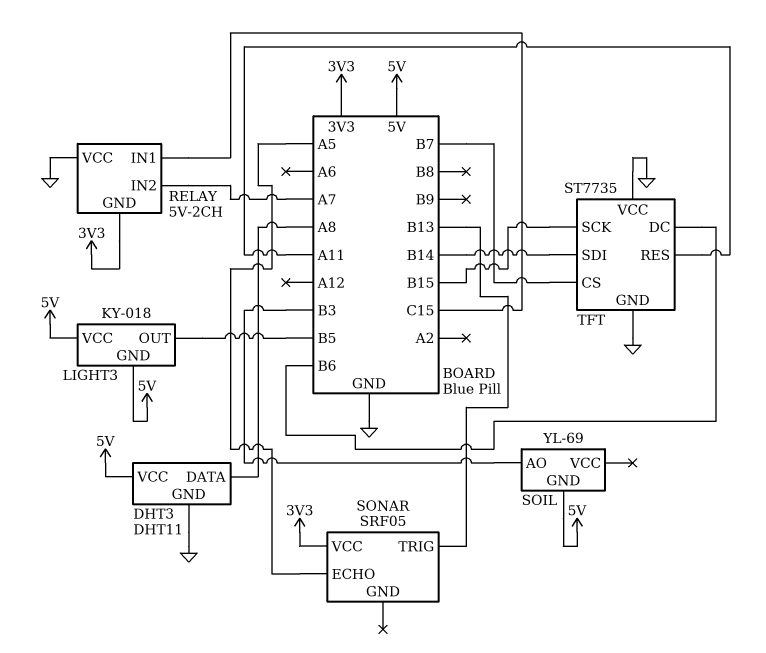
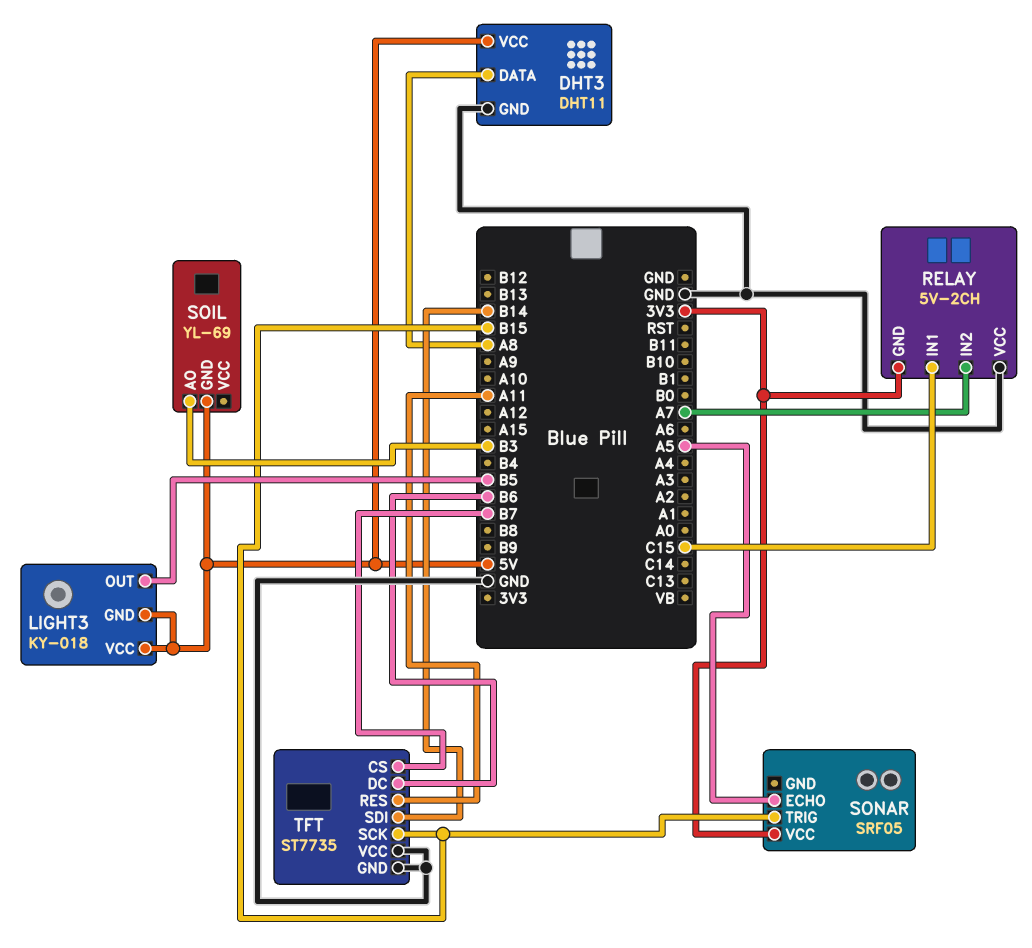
SONAR pin TRIG: B13 -> B15

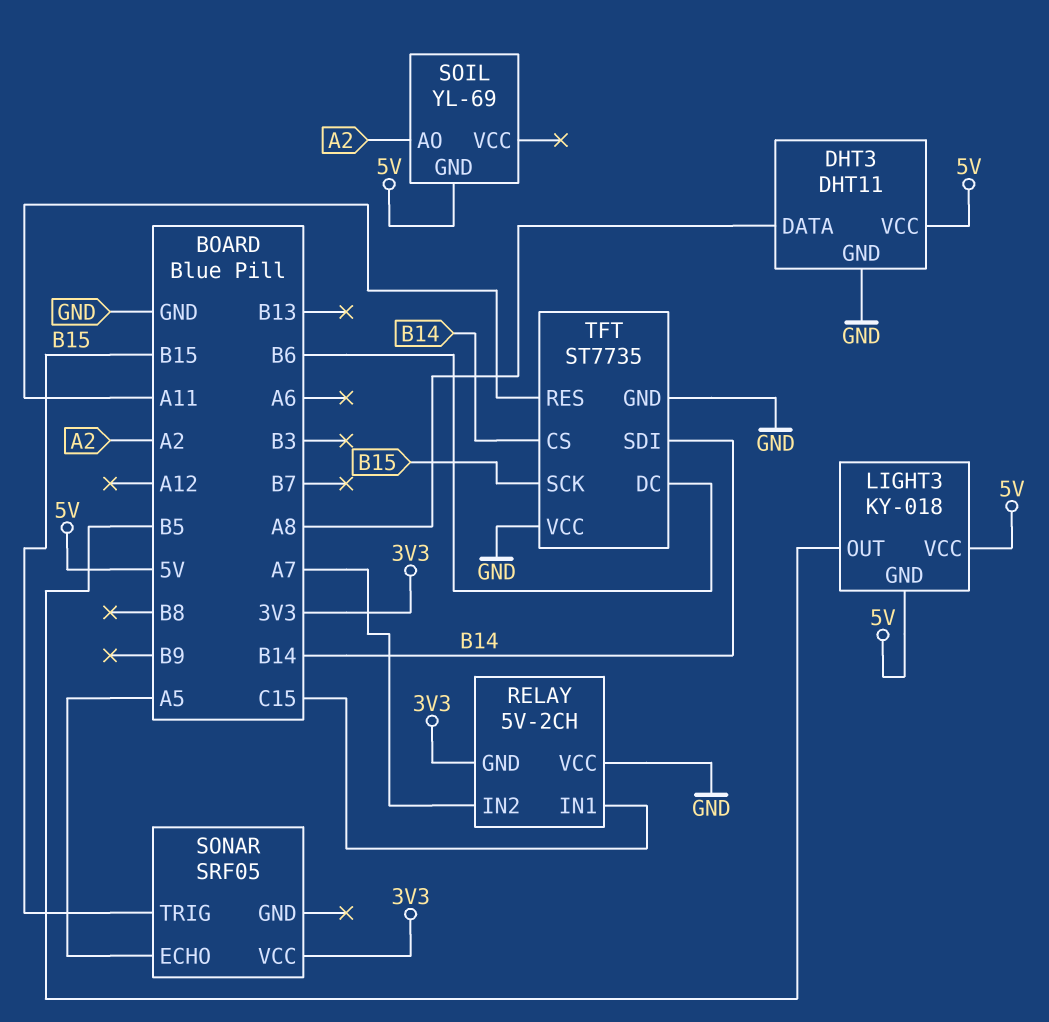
SOIL pin AO: B3 -> A2
TFT pin CS: B7 -> B14

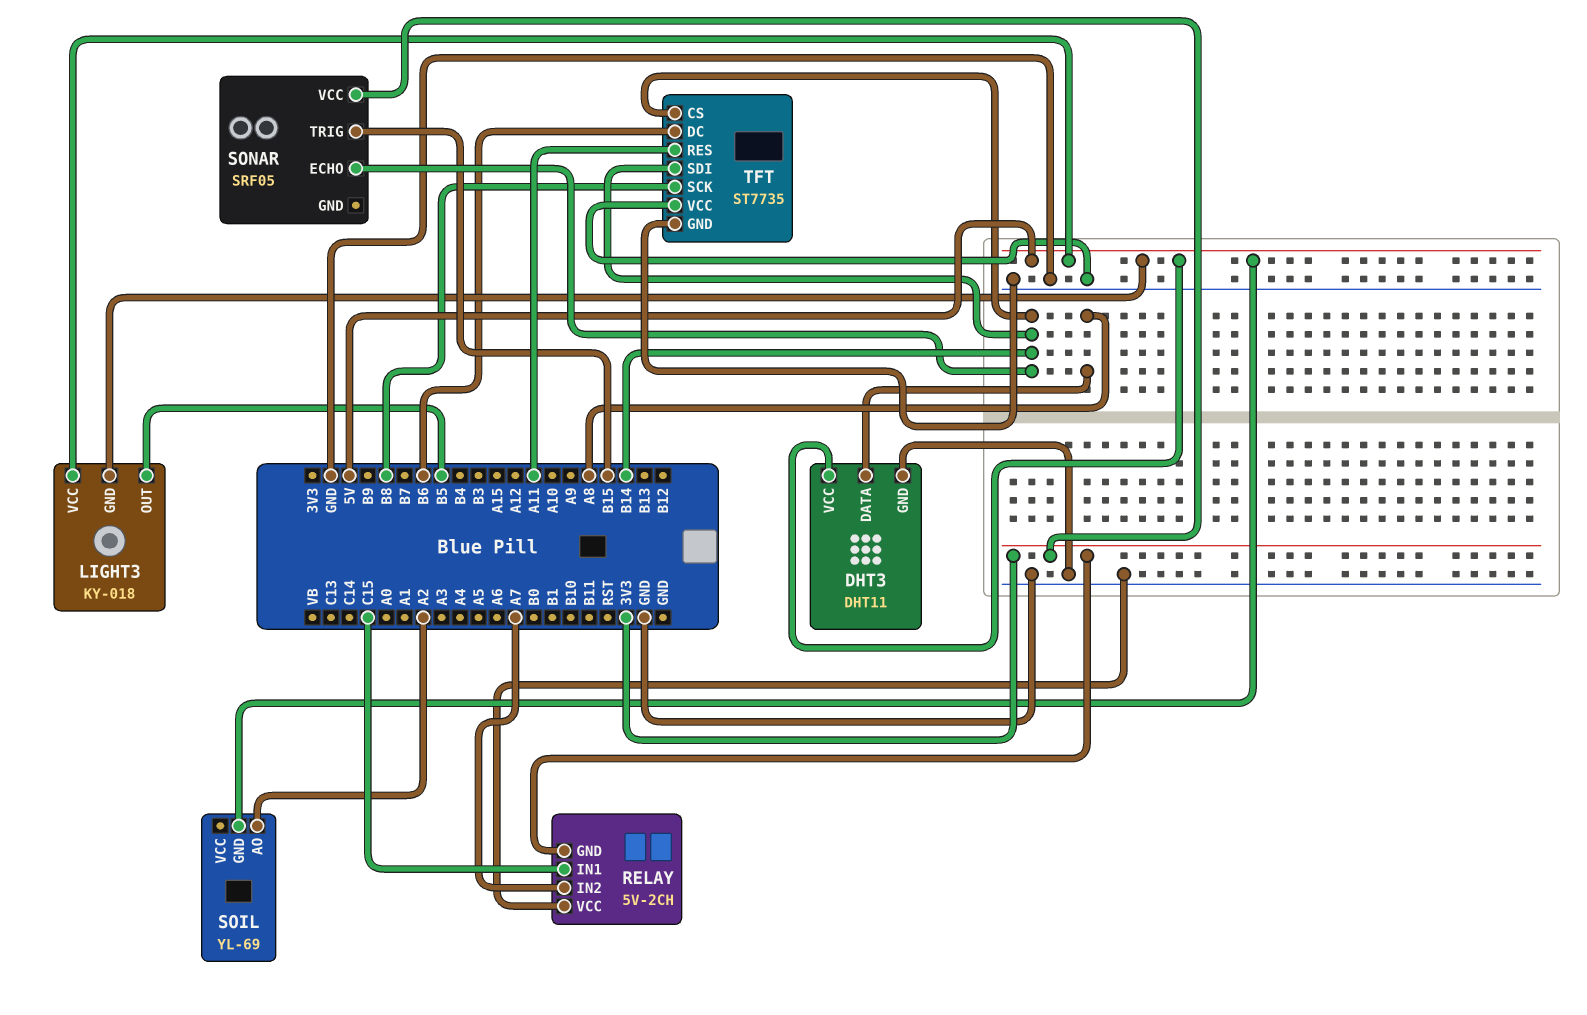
SONAR pin ECHO: A5 -> B14
TFT pin SCK: B15 -> B8

